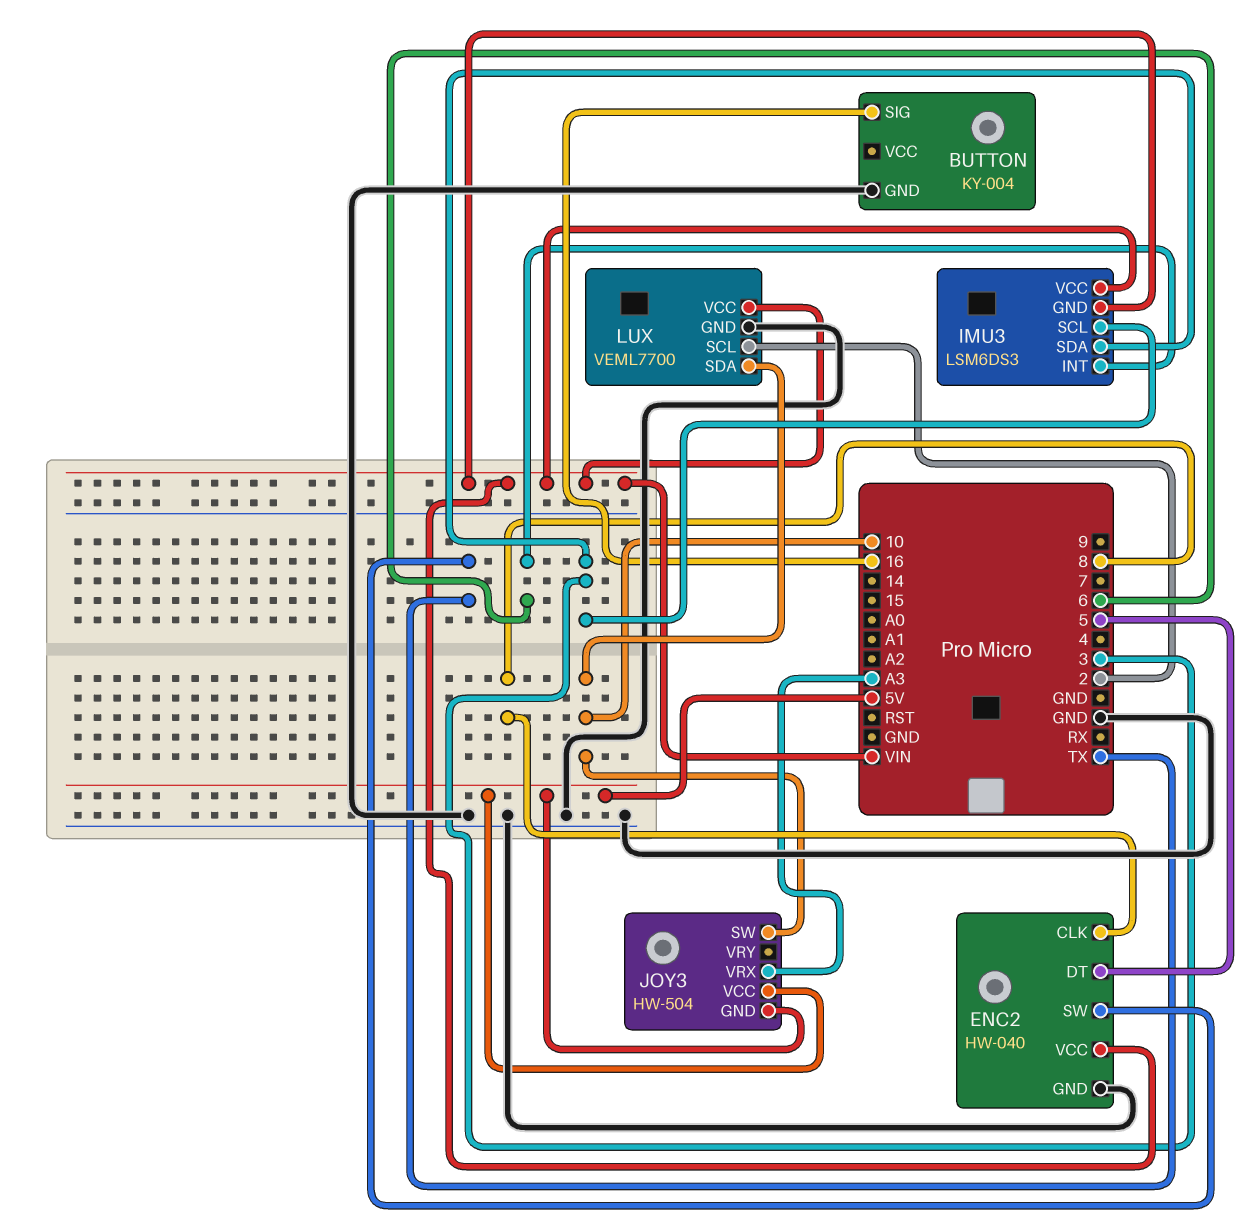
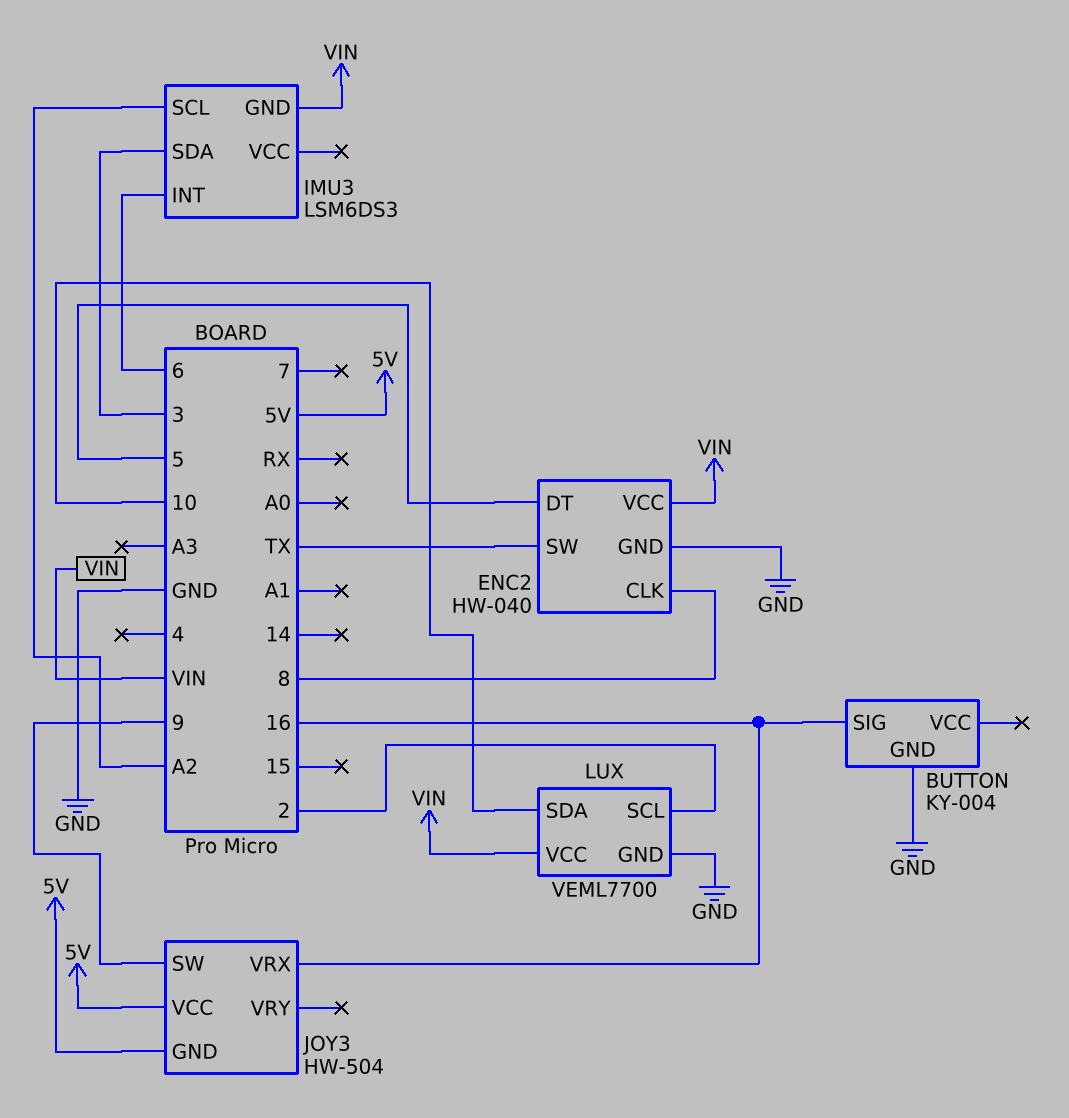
IMU3 pin SCL: 3 -> A2
IMU3 pin VCC: VIN -> none
JOY3 pin SW: 10 -> 9
JOY3 pin VRX: A3 -> 16

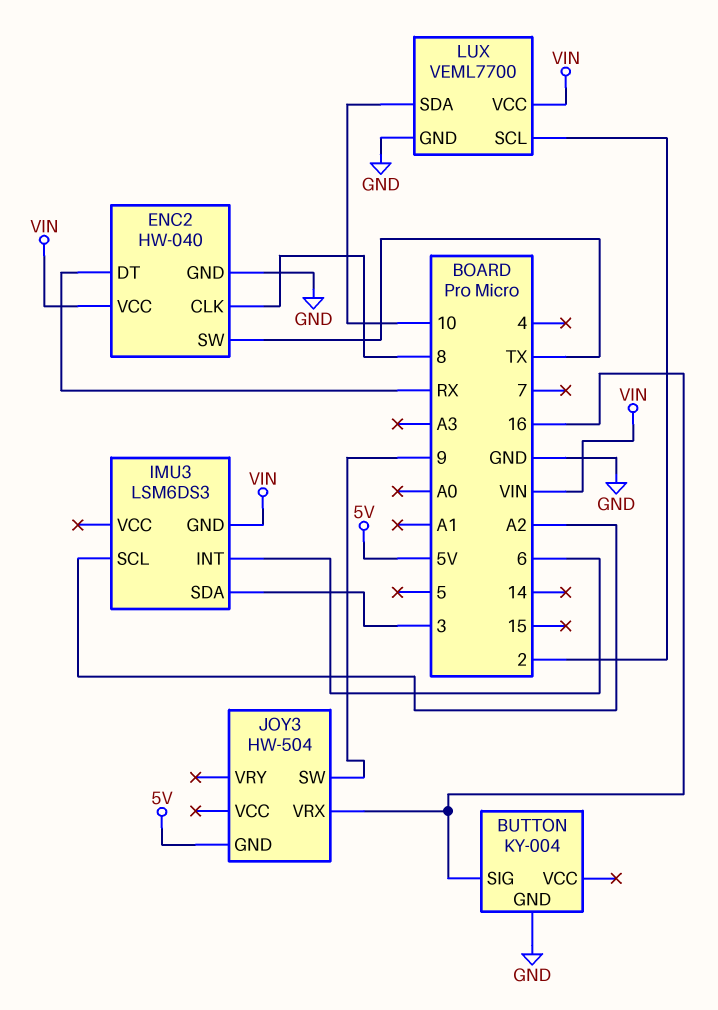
ENC2 pin DT: 5 -> RX
JOY3 pin VCC: 5V -> none

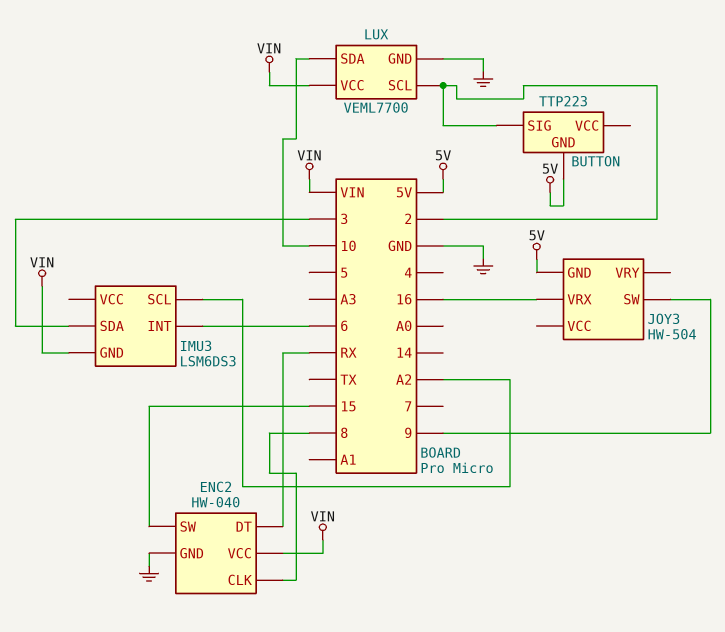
BUTTON: KY-004 -> TTP223
BUTTON pin GND: GND -> 5V
BUTTON pin SIG: 16 -> 2
ENC2 pin SW: TX -> 15

